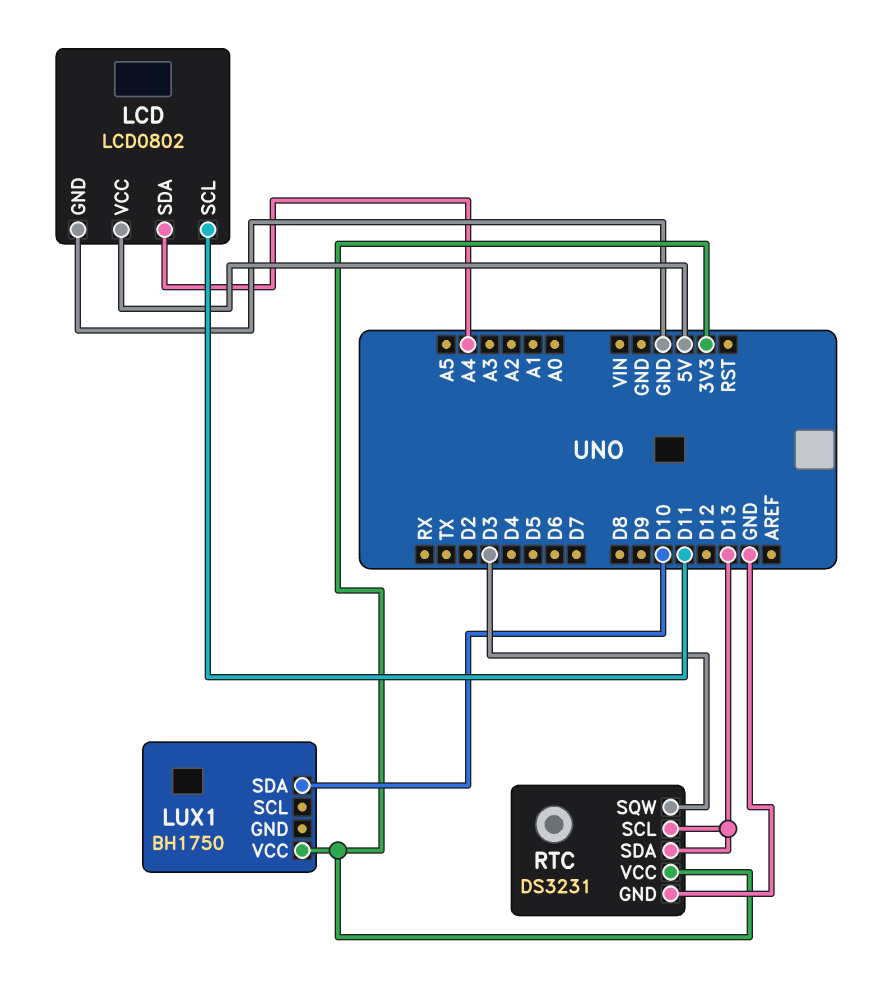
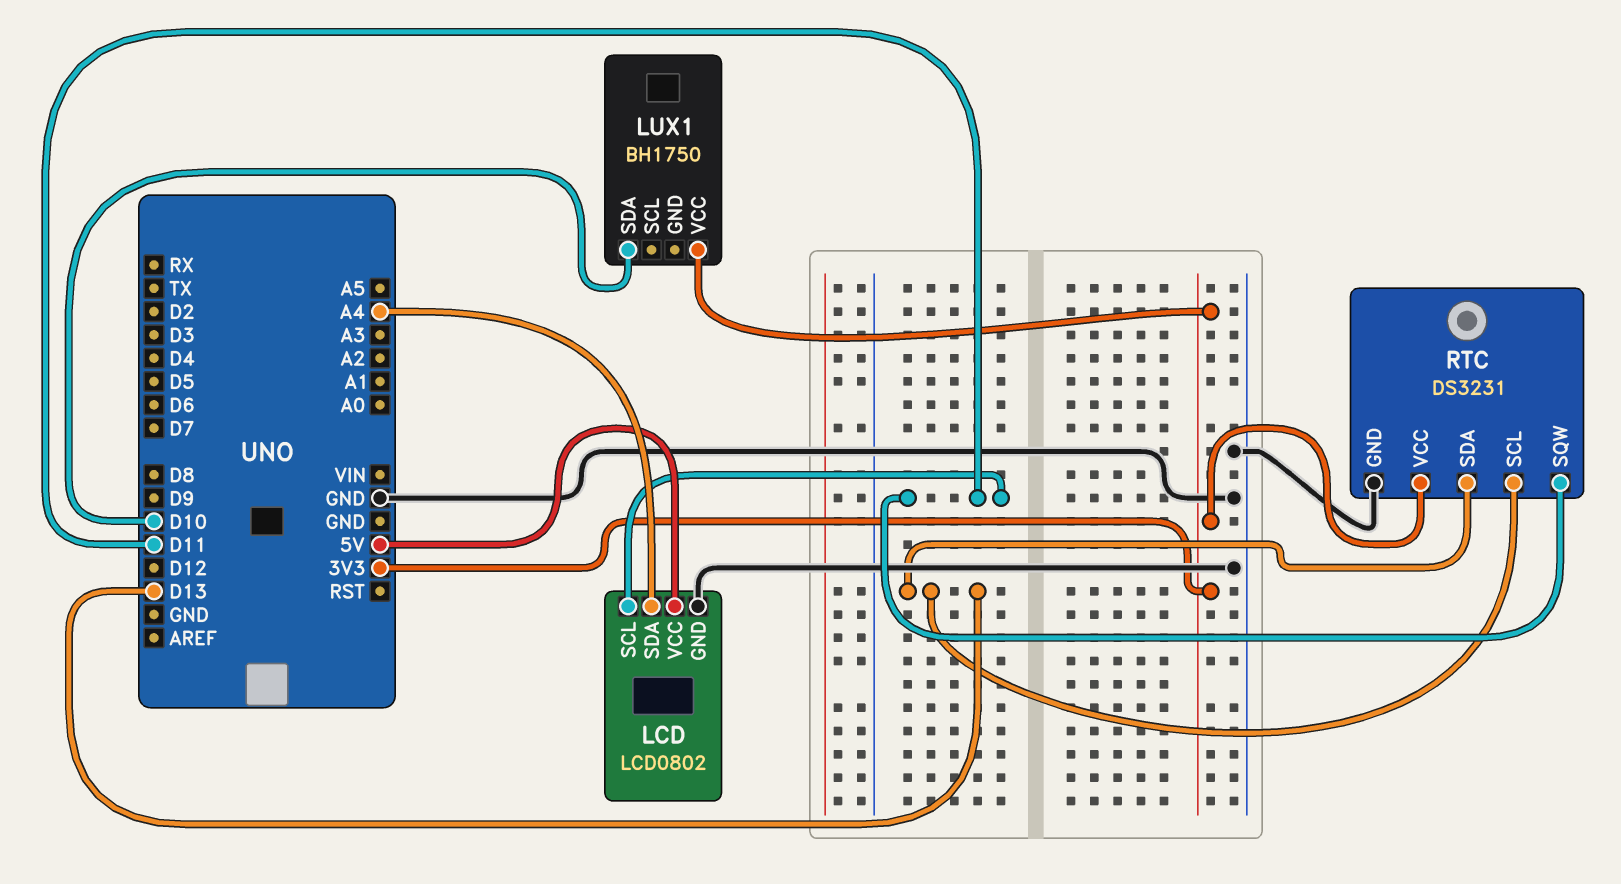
RTC pin SQW: D3 -> D11

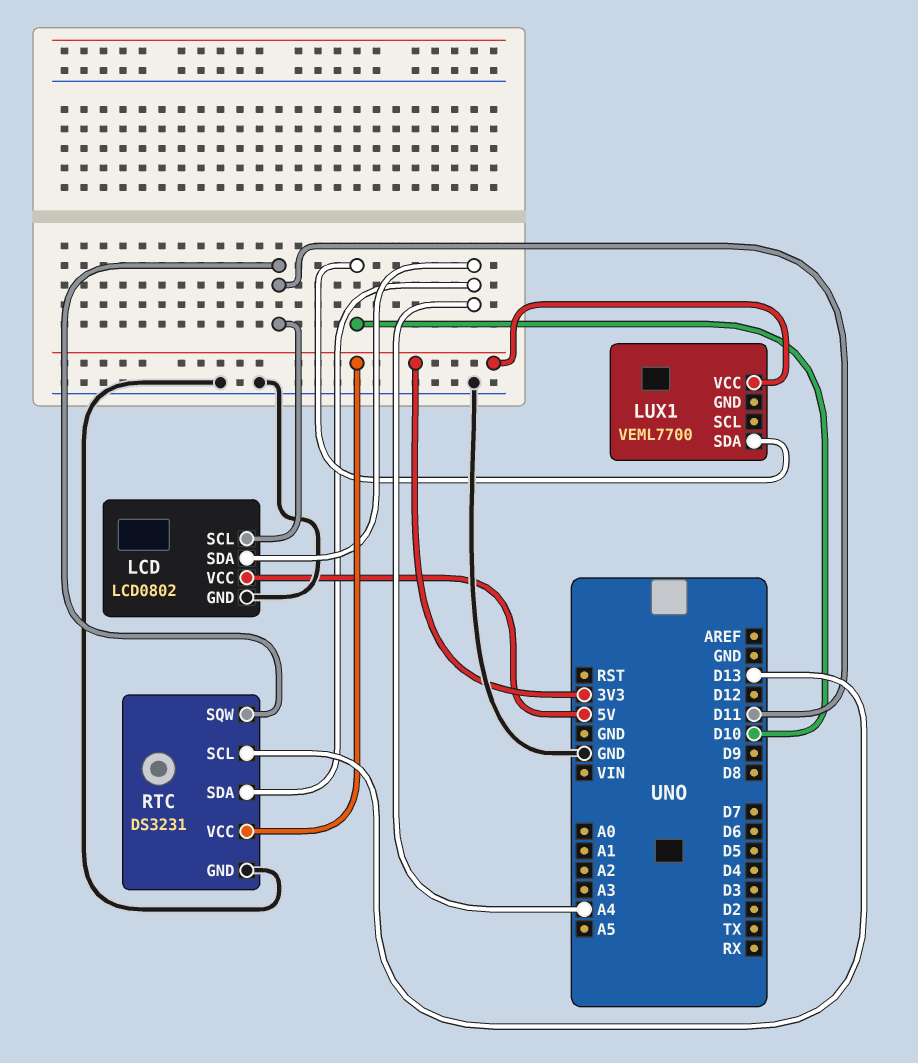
LUX1: BH1750 -> VEML7700
RTC pin SDA: D13 -> A4

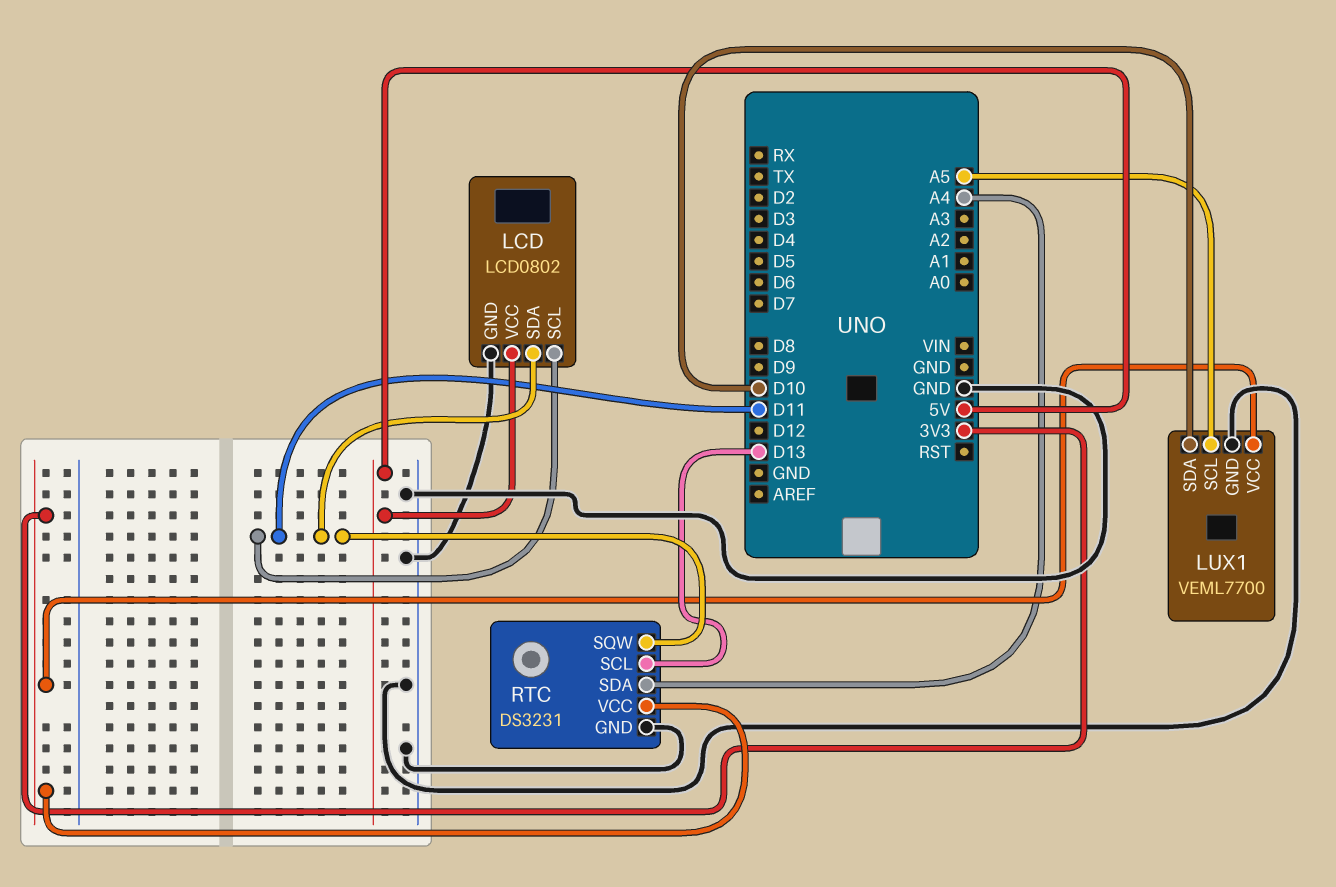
LCD pin SDA: A4 -> D11
LUX1 pin GND: none -> GND
LUX1 pin SCL: none -> A5

